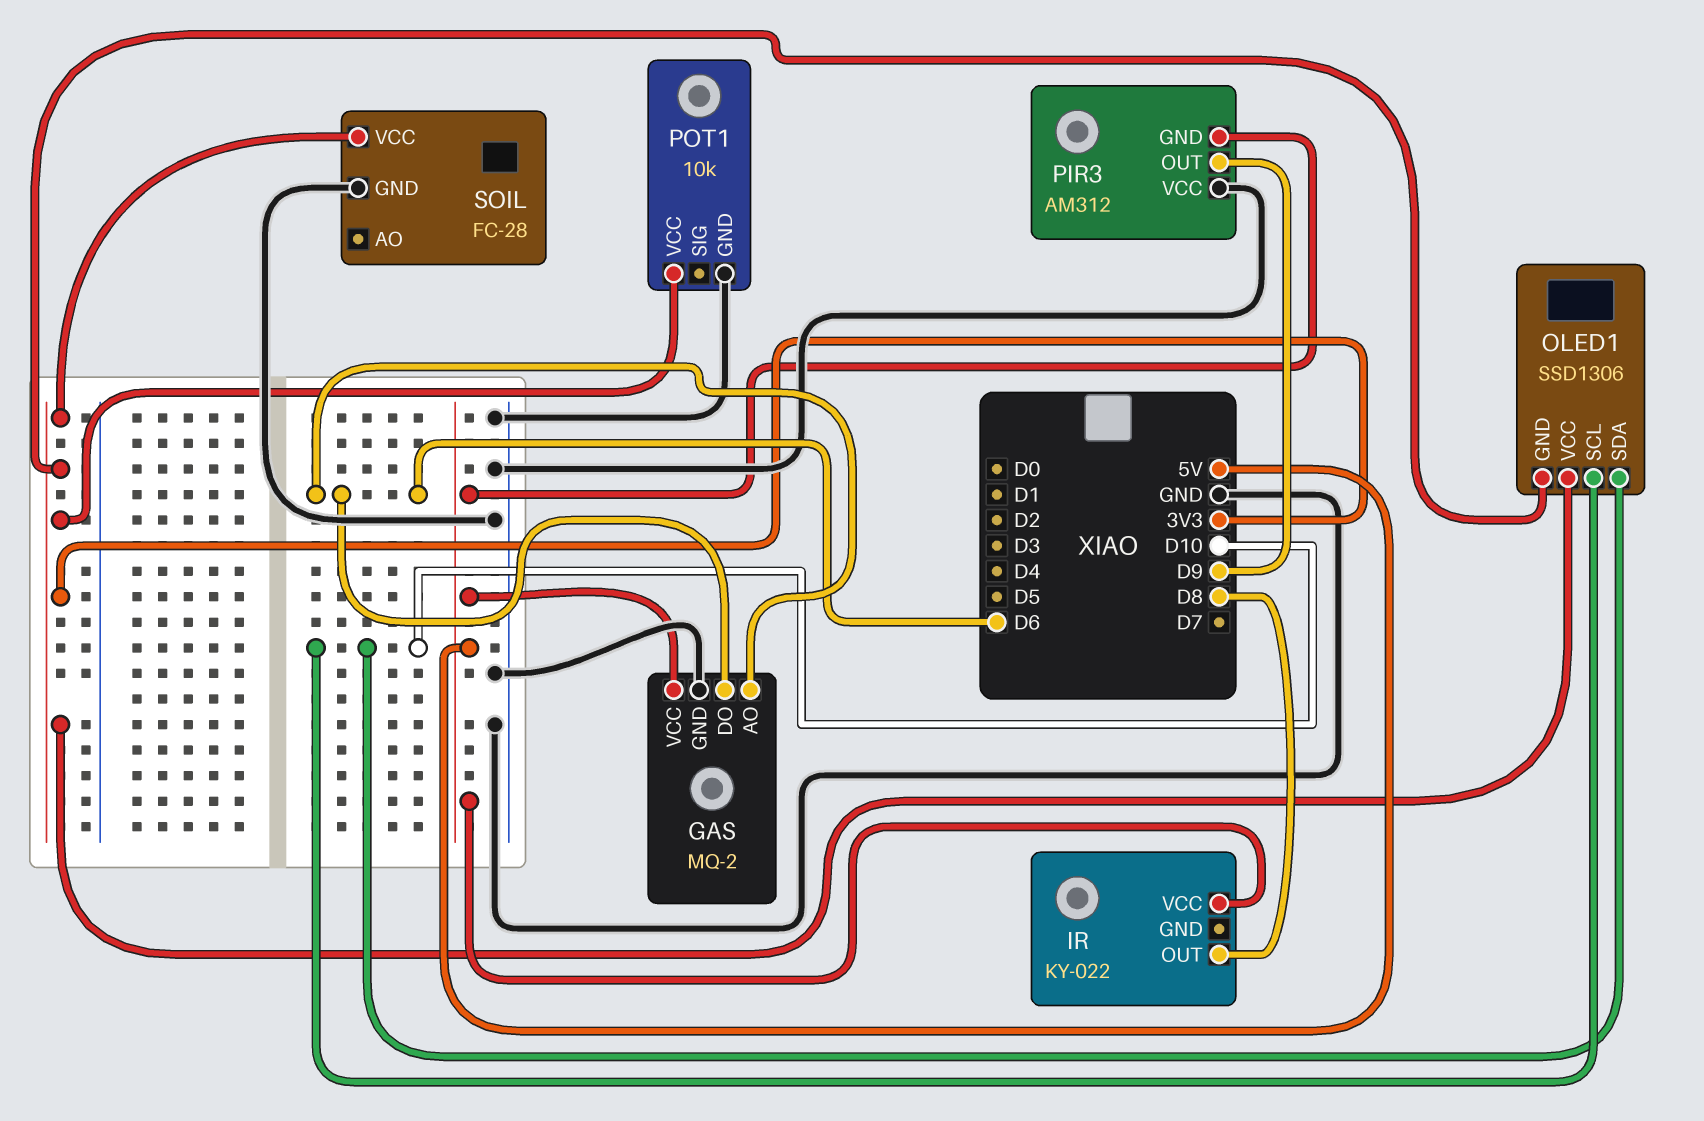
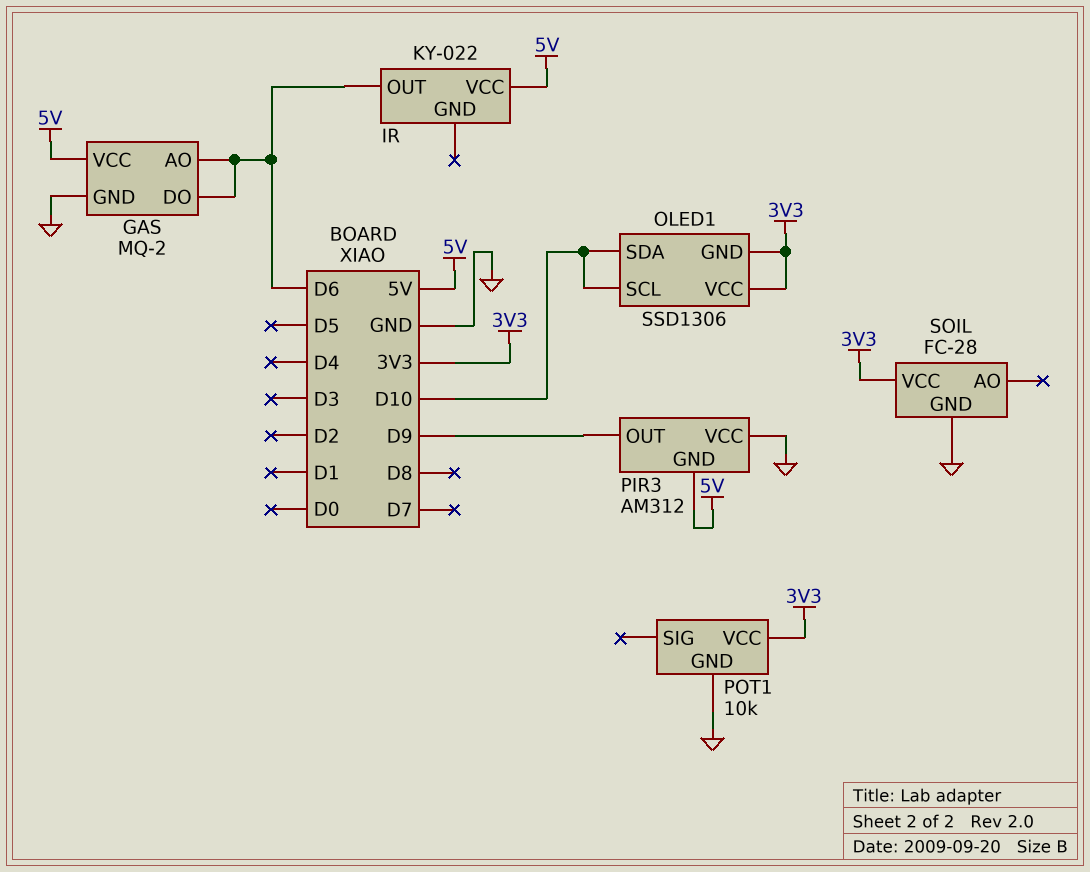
IR pin OUT: D8 -> D6

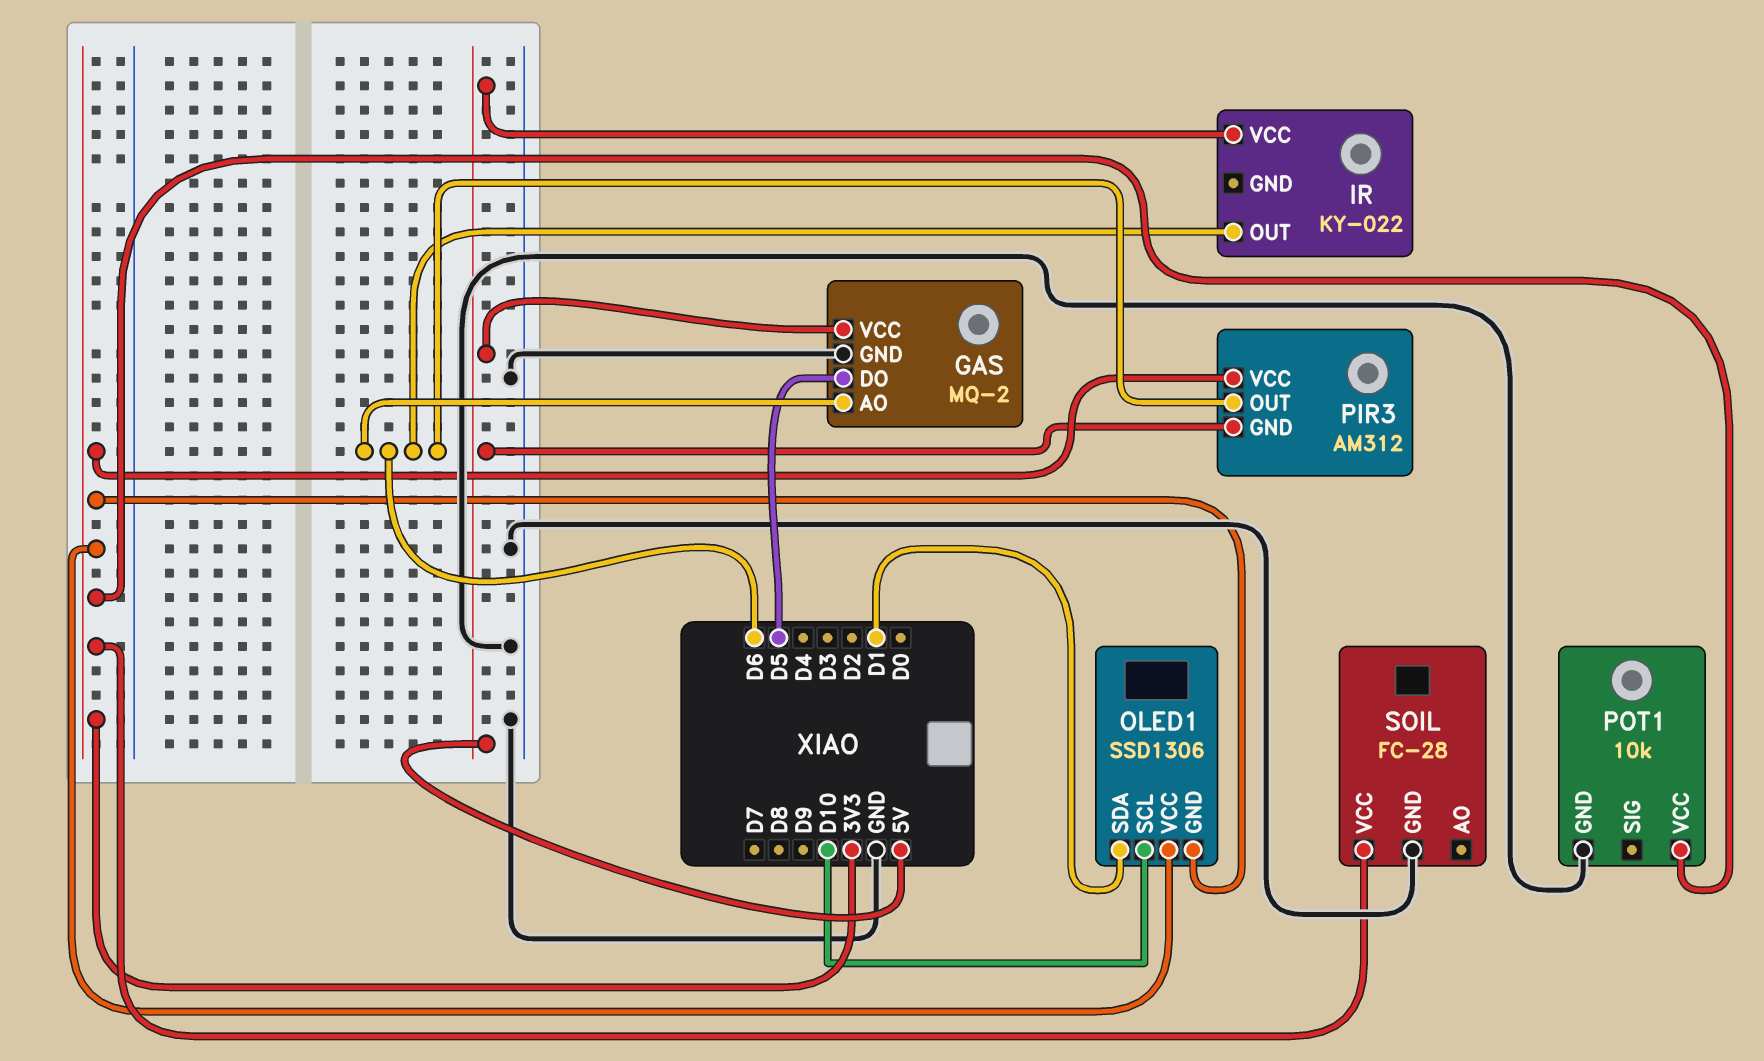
GAS pin DO: D6 -> D5
OLED1 pin SDA: D10 -> D1
PIR3 pin OUT: D9 -> D6
PIR3 pin VCC: GND -> 3V3

